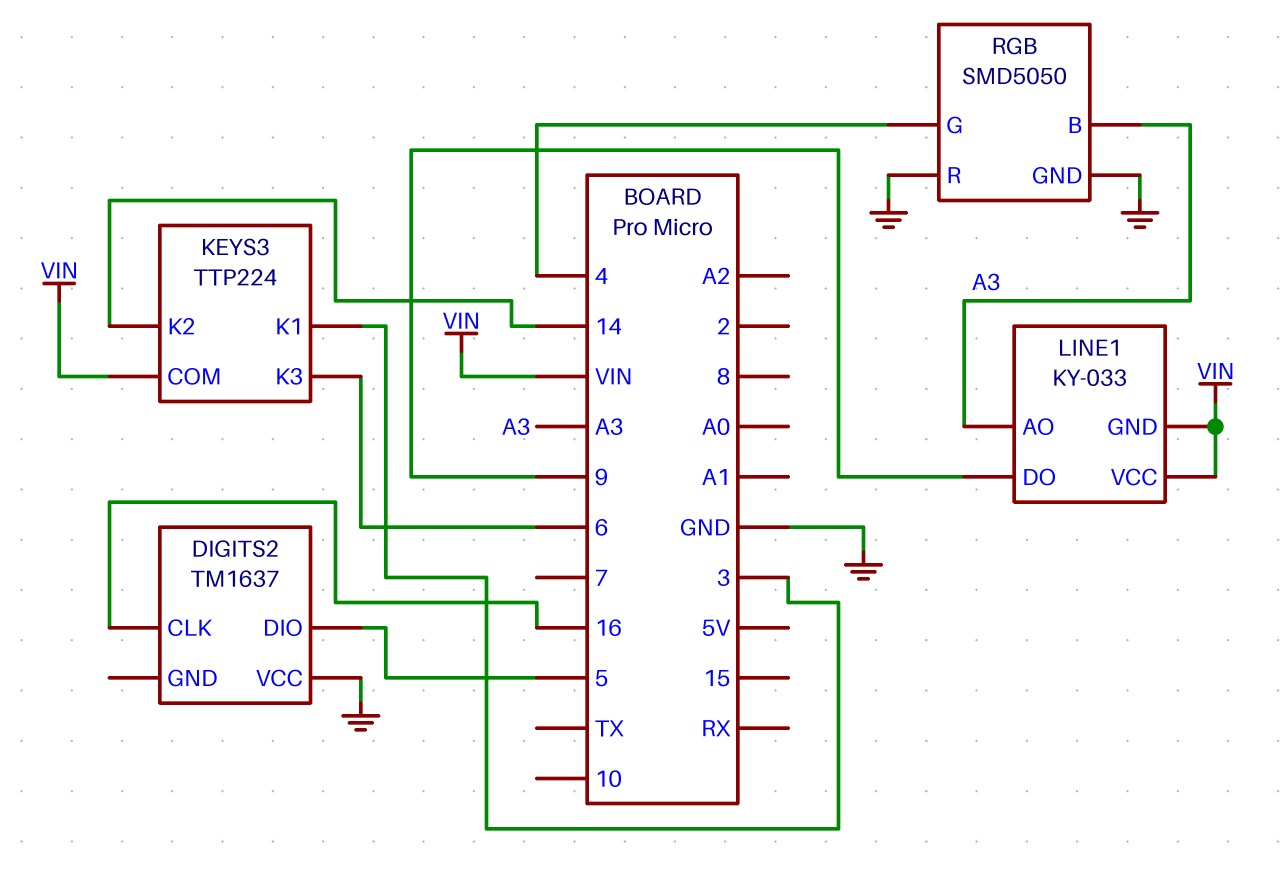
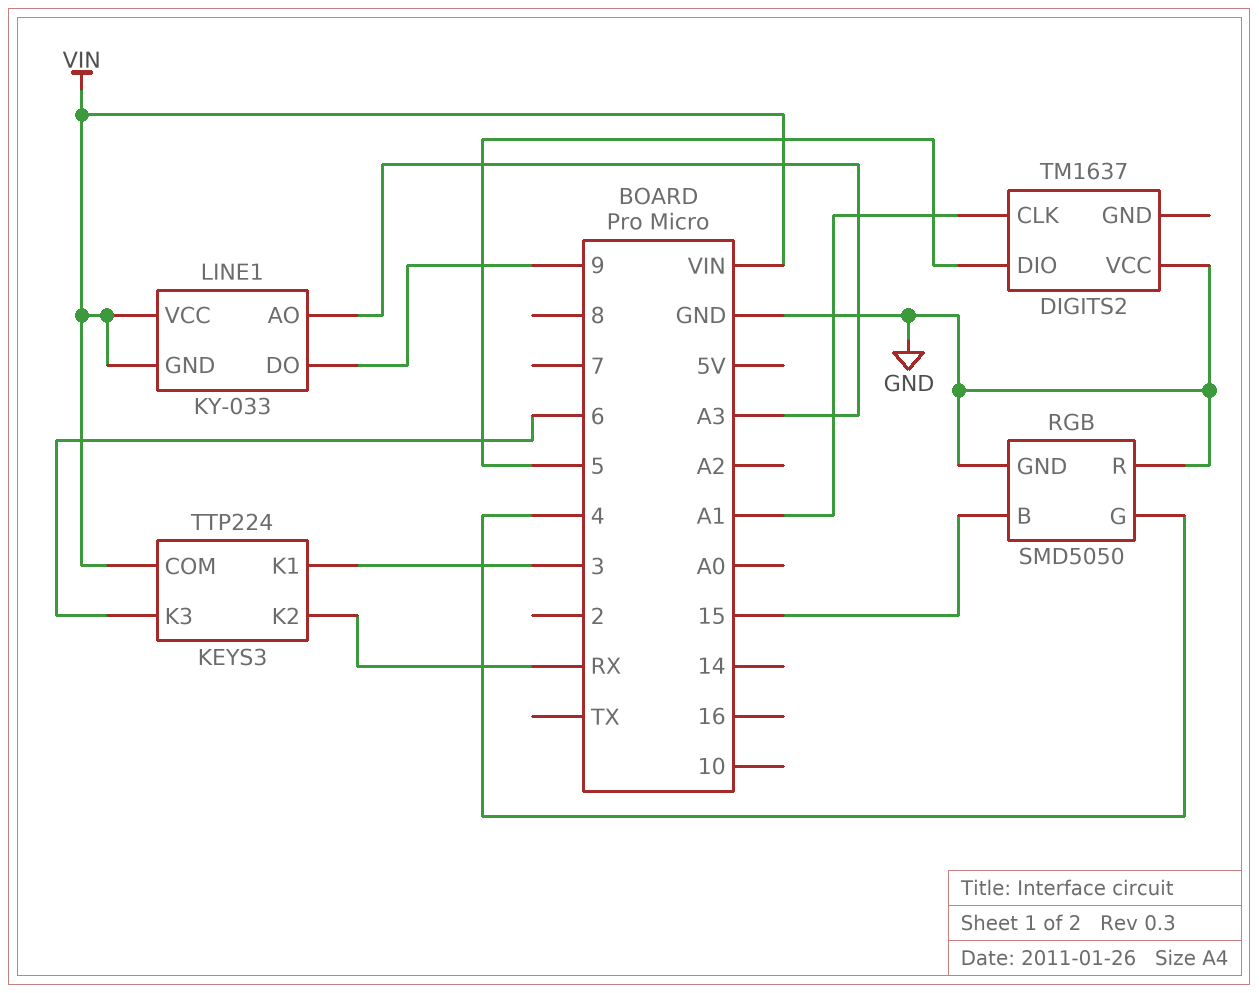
DIGITS2 pin CLK: 16 -> A1
KEYS3 pin K2: 14 -> RX
RGB pin B: A3 -> 15

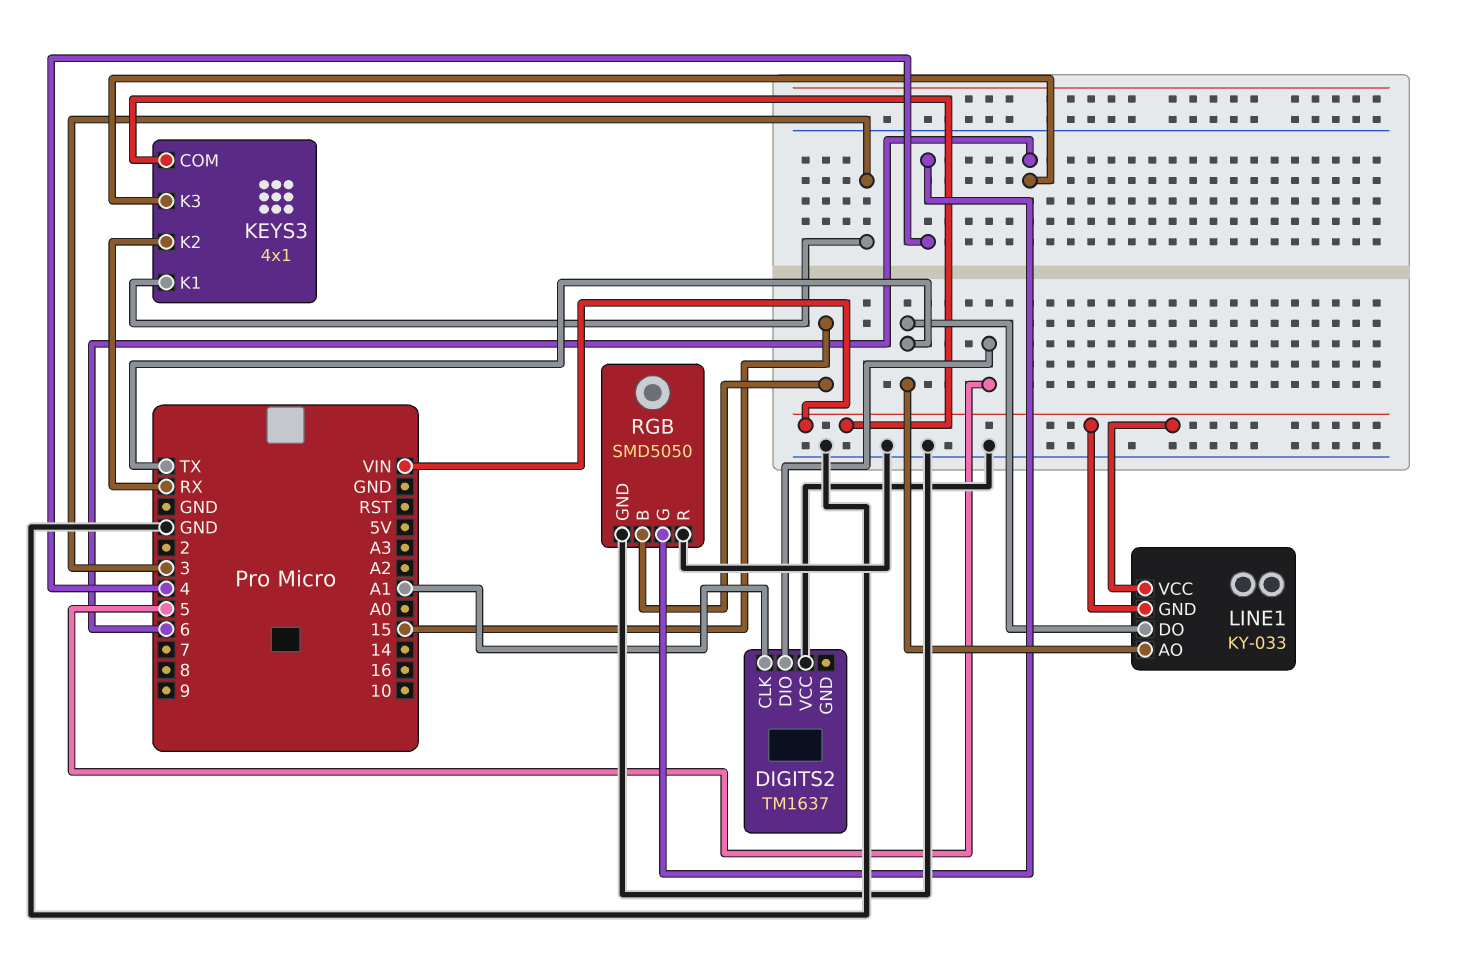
KEYS3: TTP224 -> 4x1
LINE1 pin AO: A3 -> TX
LINE1 pin DO: 9 -> TX

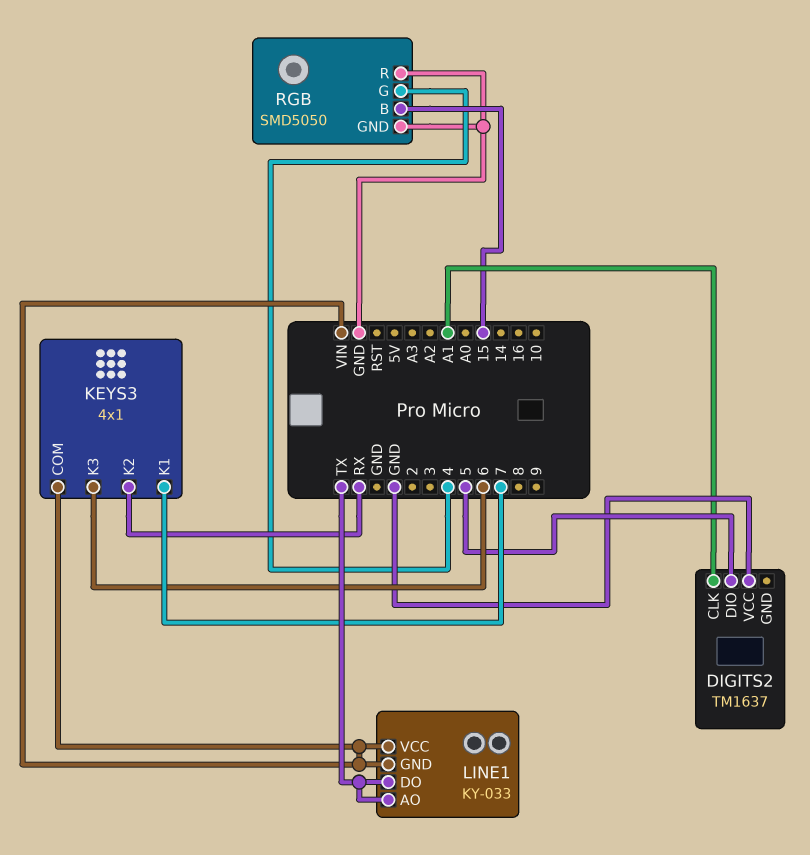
KEYS3 pin K1: 3 -> 7

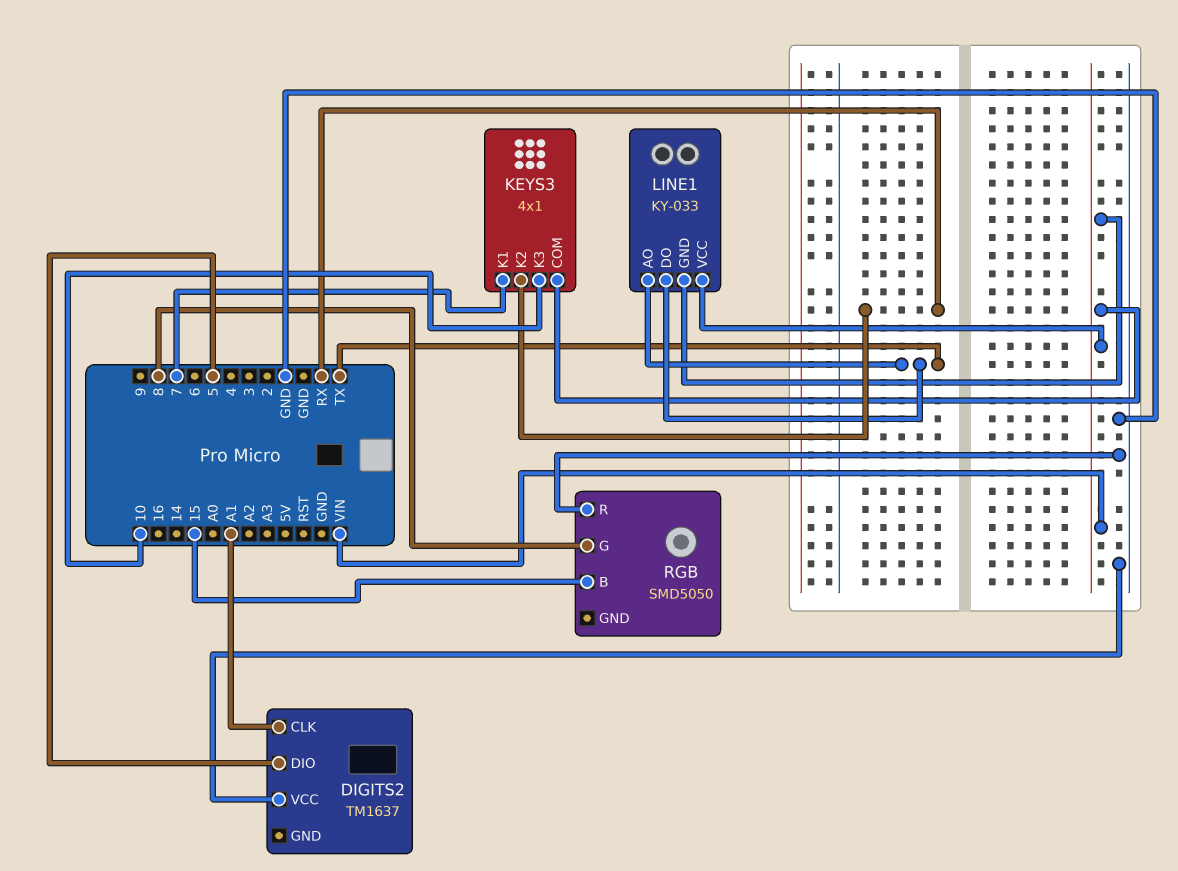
KEYS3 pin K3: 6 -> 10
RGB pin G: 4 -> 8
RGB pin GND: GND -> none

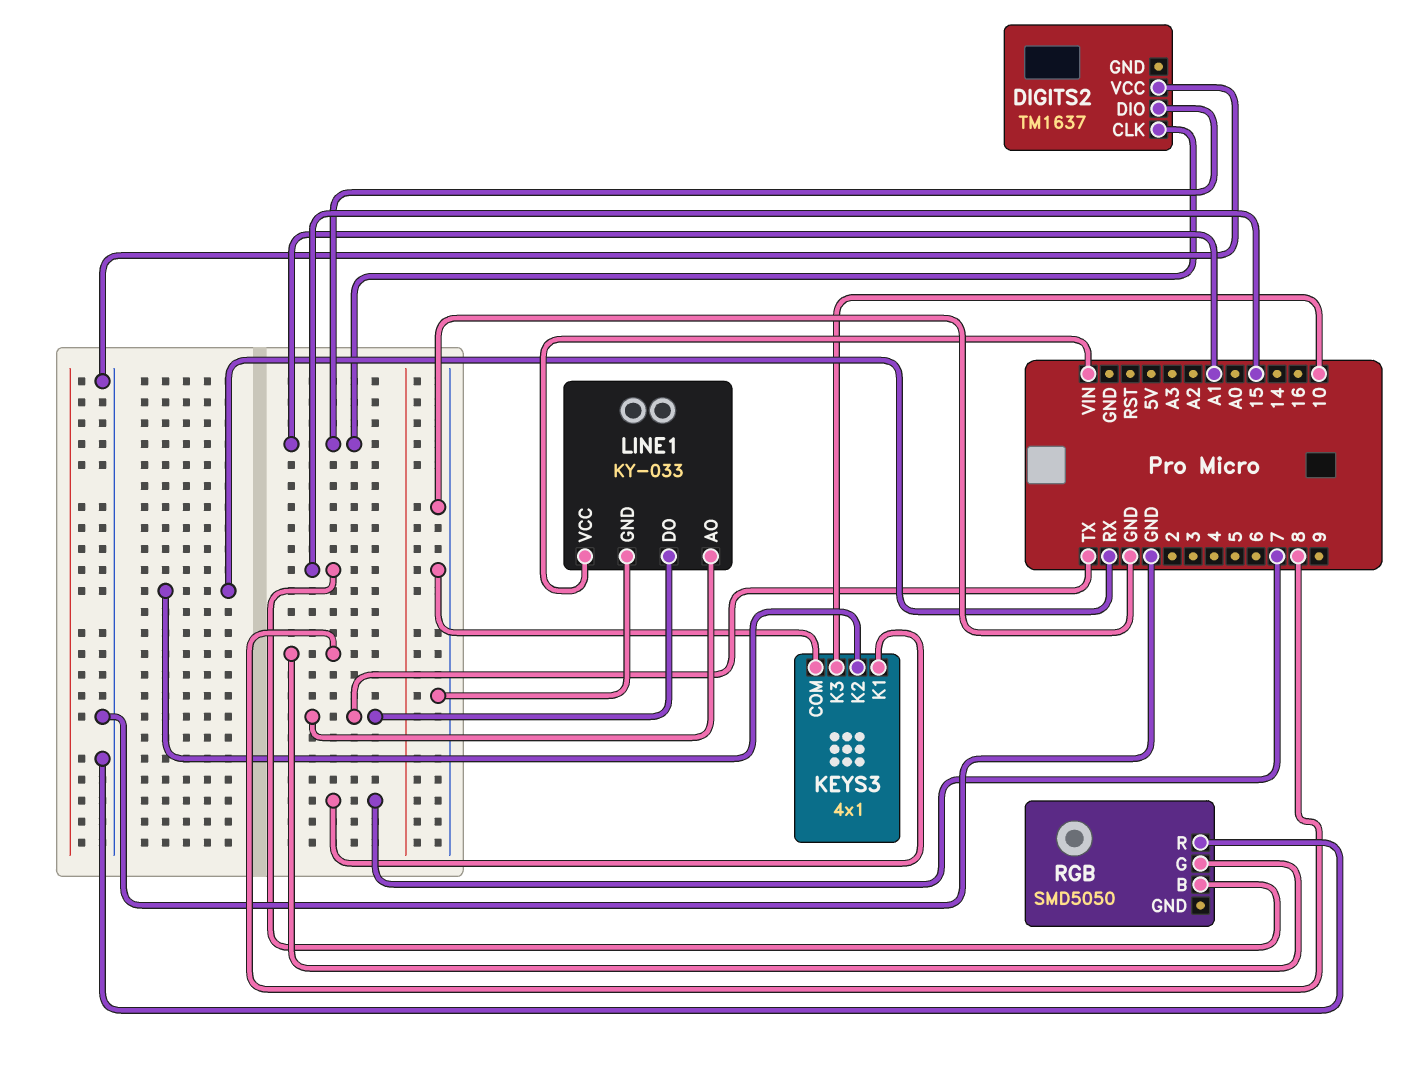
DIGITS2 pin DIO: 5 -> A1
KEYS3 pin COM: VIN -> GND
LINE1 pin GND: VIN -> GND

